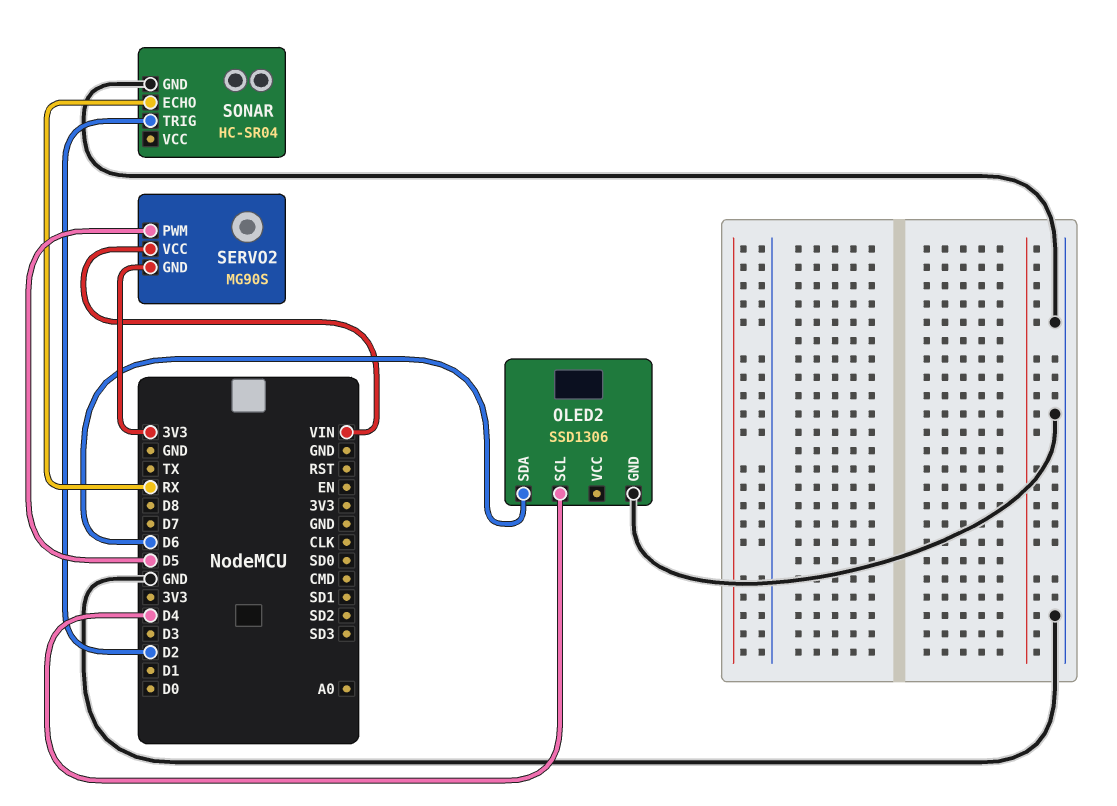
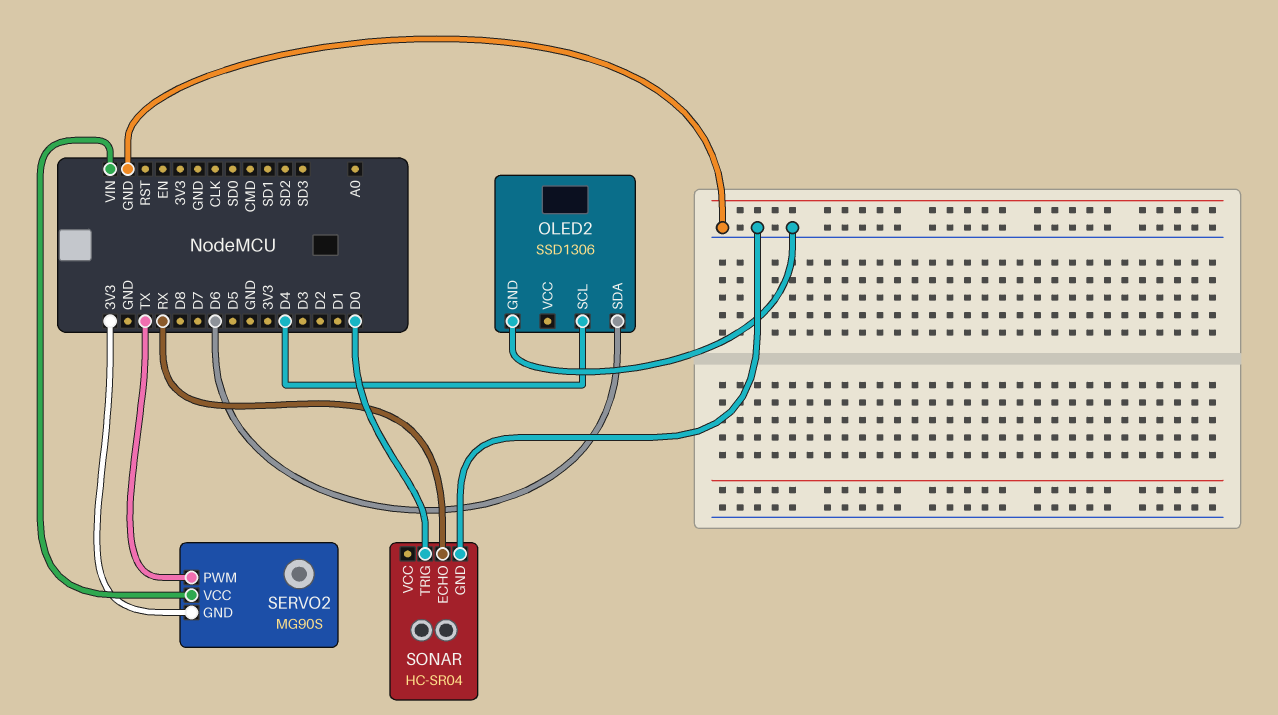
SERVO2 pin PWM: D5 -> TX
SONAR pin TRIG: D2 -> D0

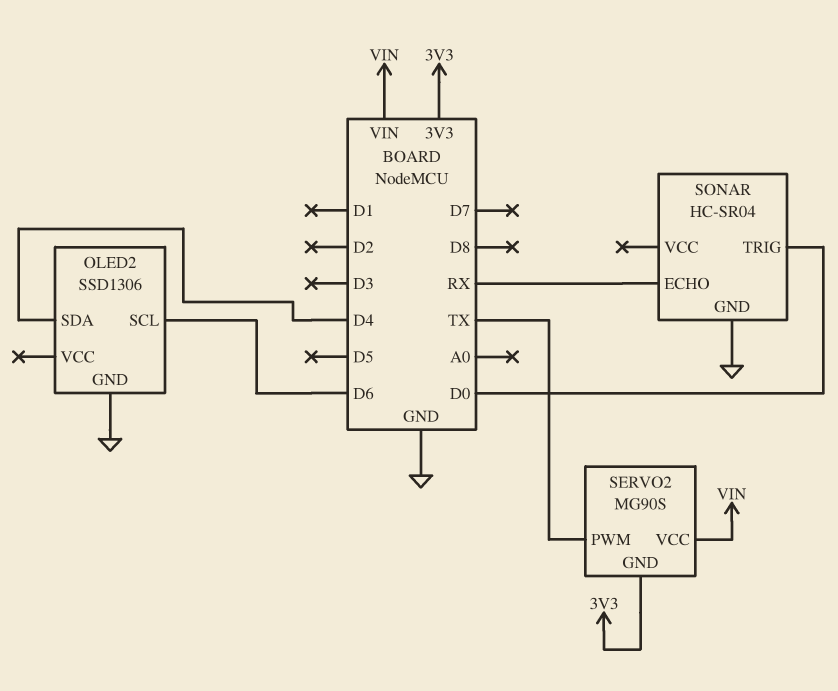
OLED2 pin SCL: D4 -> D6
OLED2 pin SDA: D6 -> D4

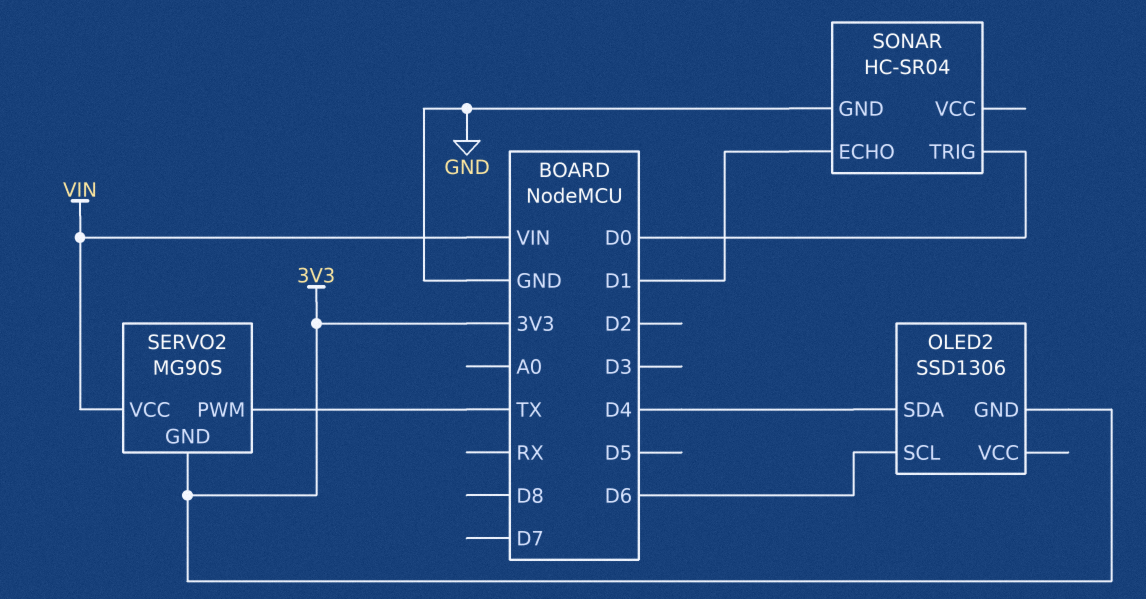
OLED2 pin GND: GND -> 3V3
SONAR pin ECHO: RX -> D1

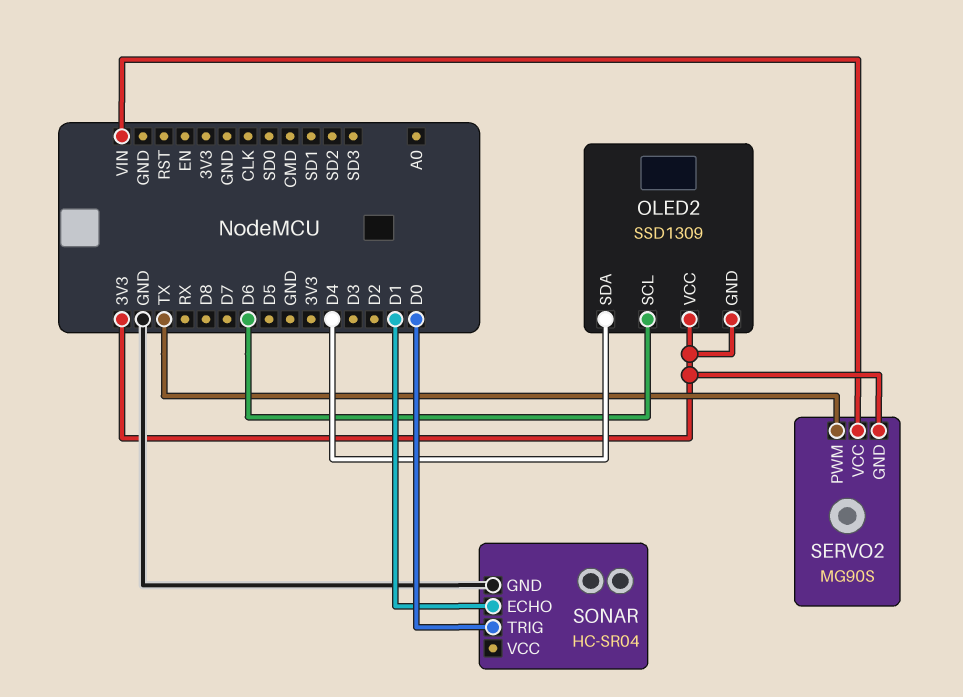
OLED2: SSD1306 -> SSD1309
OLED2 pin VCC: none -> 3V3

